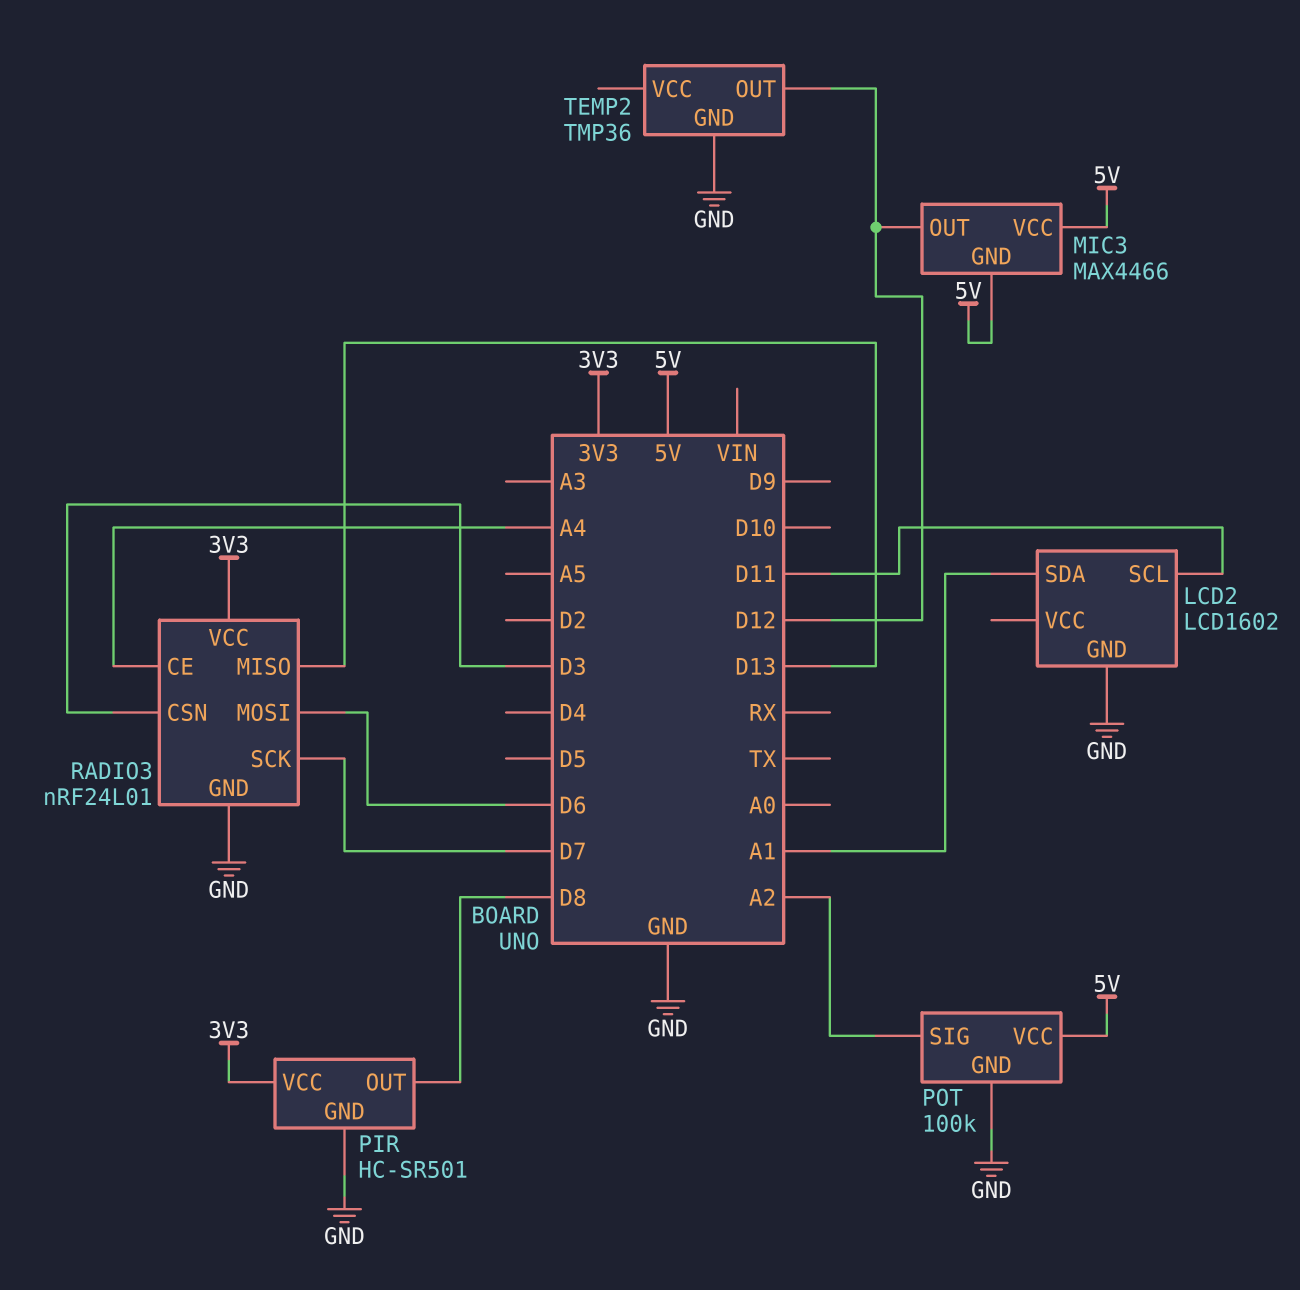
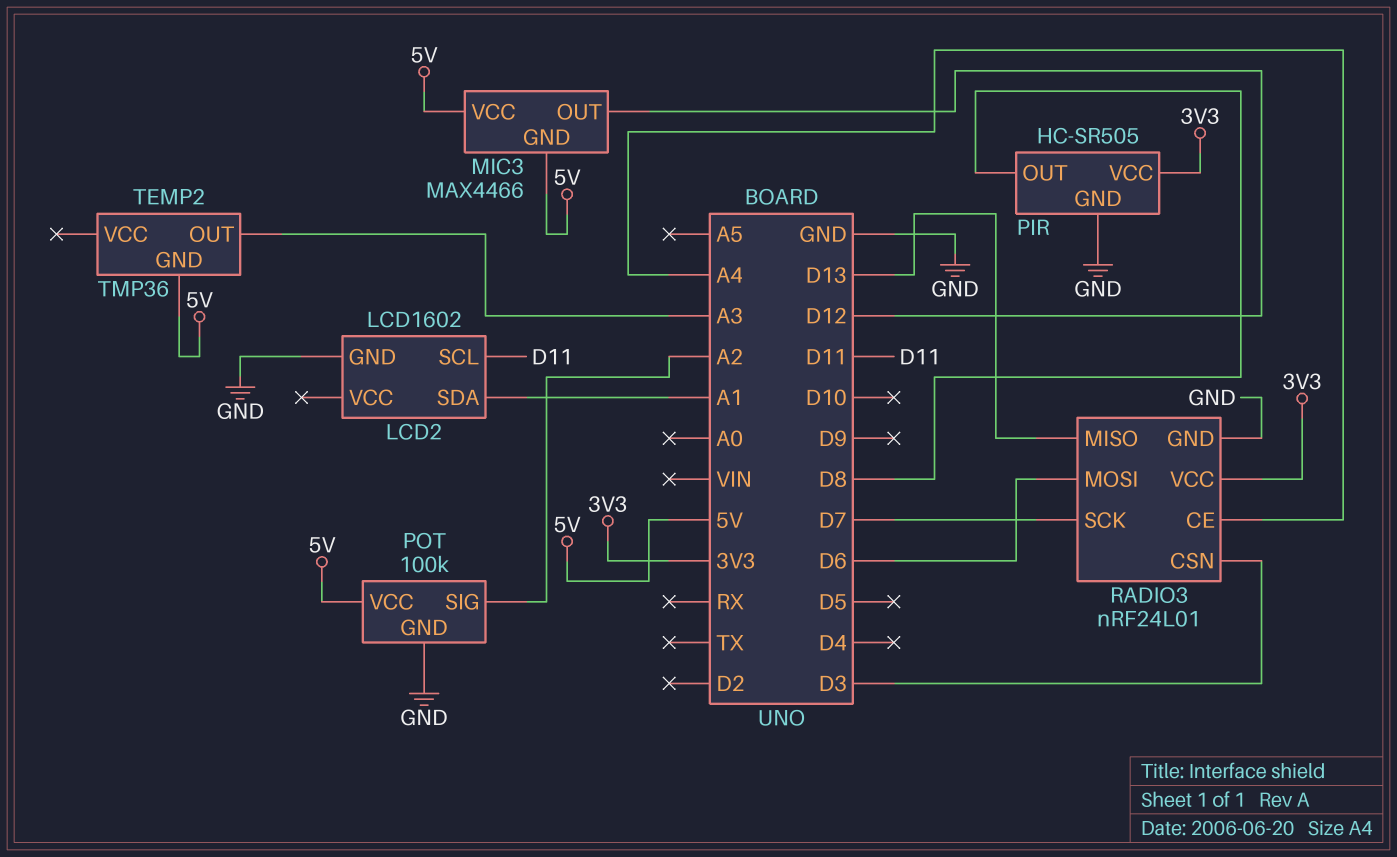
PIR: HC-SR501 -> HC-SR505
TEMP2 pin GND: GND -> 5V
TEMP2 pin OUT: D12 -> A3

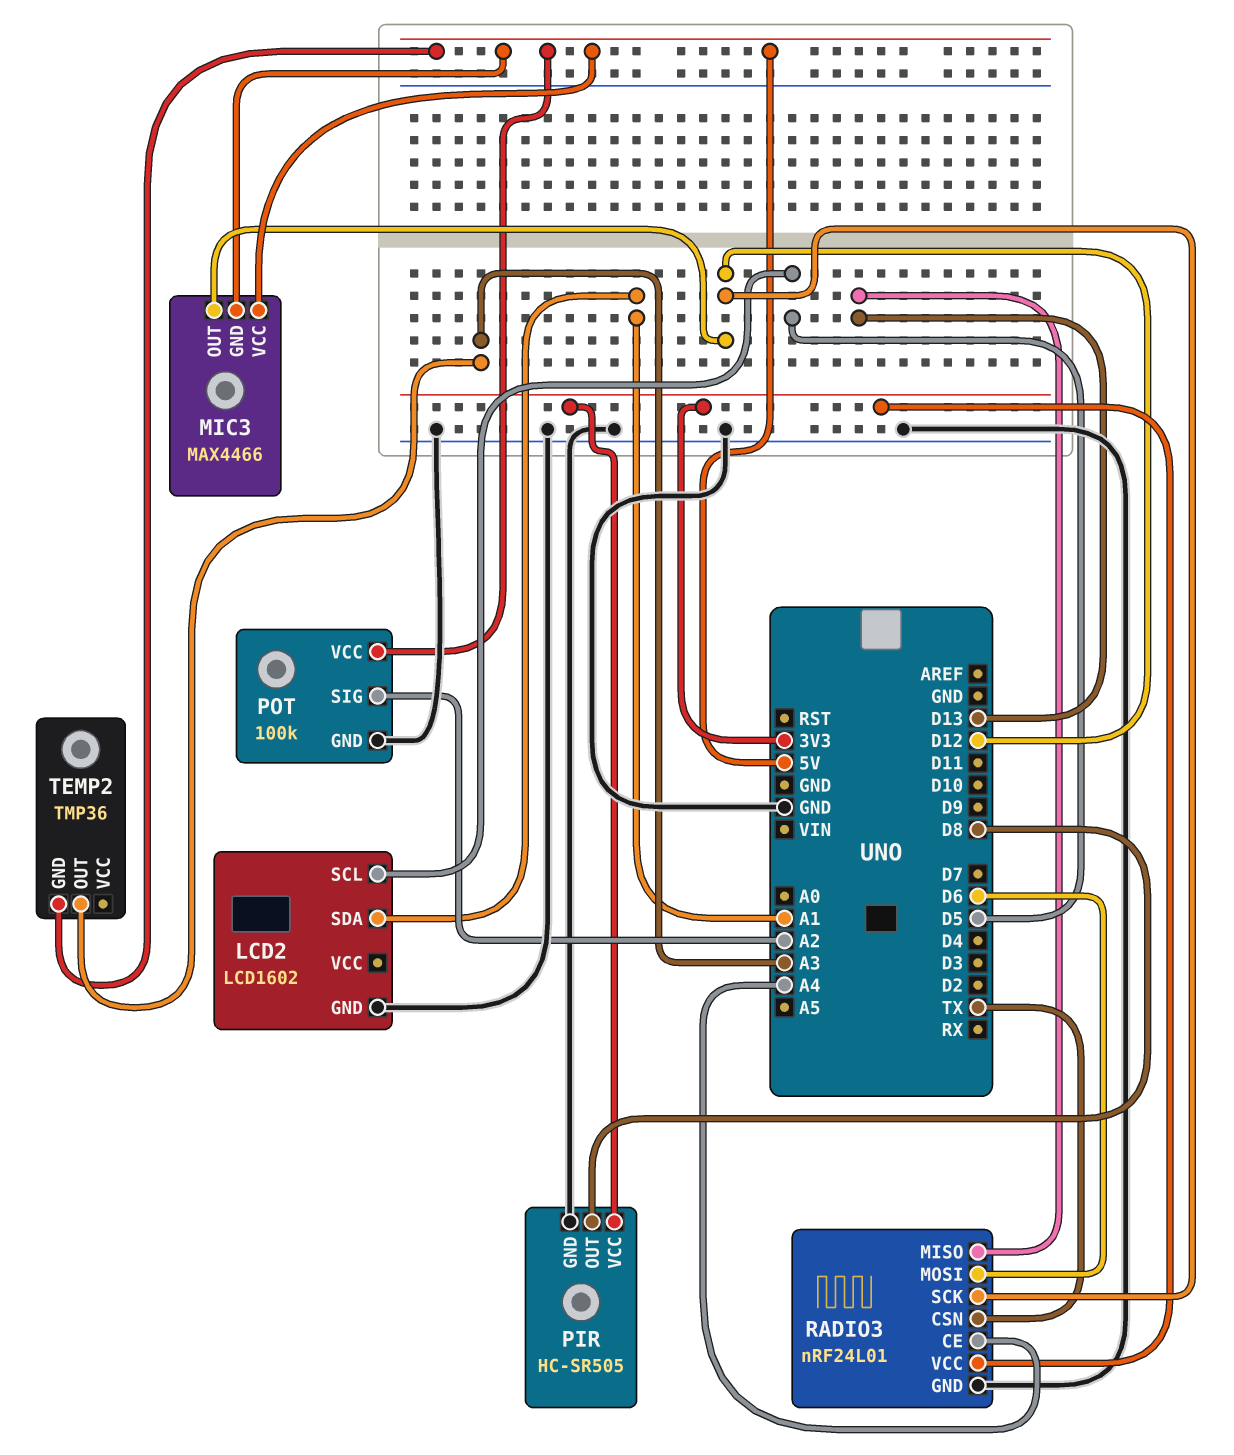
LCD2 pin SCL: D11 -> D5
RADIO3 pin CSN: D3 -> TX
RADIO3 pin SCK: D7 -> D12

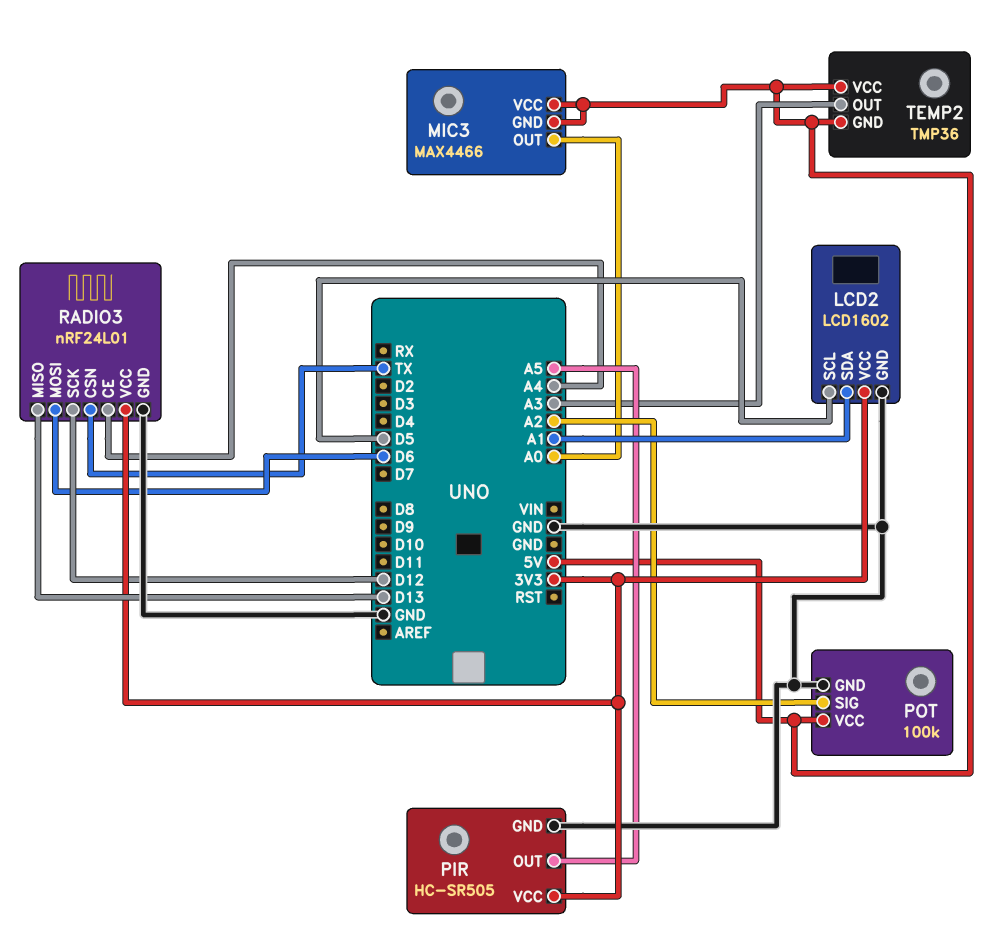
LCD2 pin VCC: none -> 3V3
MIC3 pin OUT: D12 -> A0
PIR pin OUT: D8 -> A5
TEMP2 pin VCC: none -> 5V

